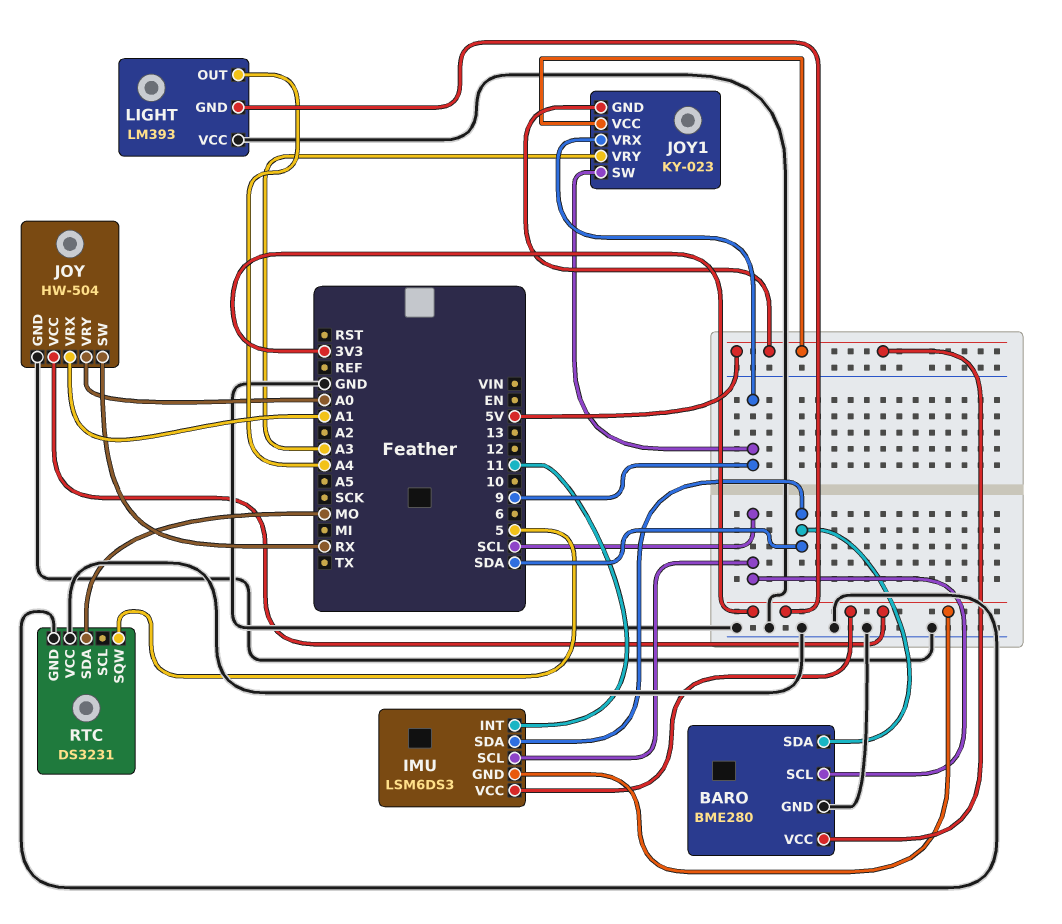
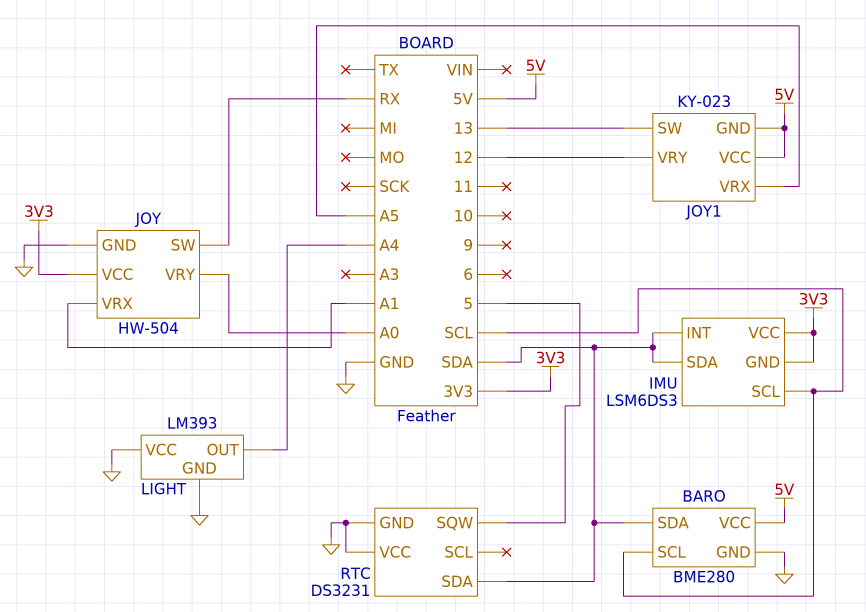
IMU pin INT: 11 -> SDA
JOY1 pin SW: 9 -> 13
JOY1 pin VRX: 9 -> A5
JOY1 pin VRY: A3 -> 12
LIGHT pin GND: 3V3 -> GND
RTC pin SDA: MO -> SDA

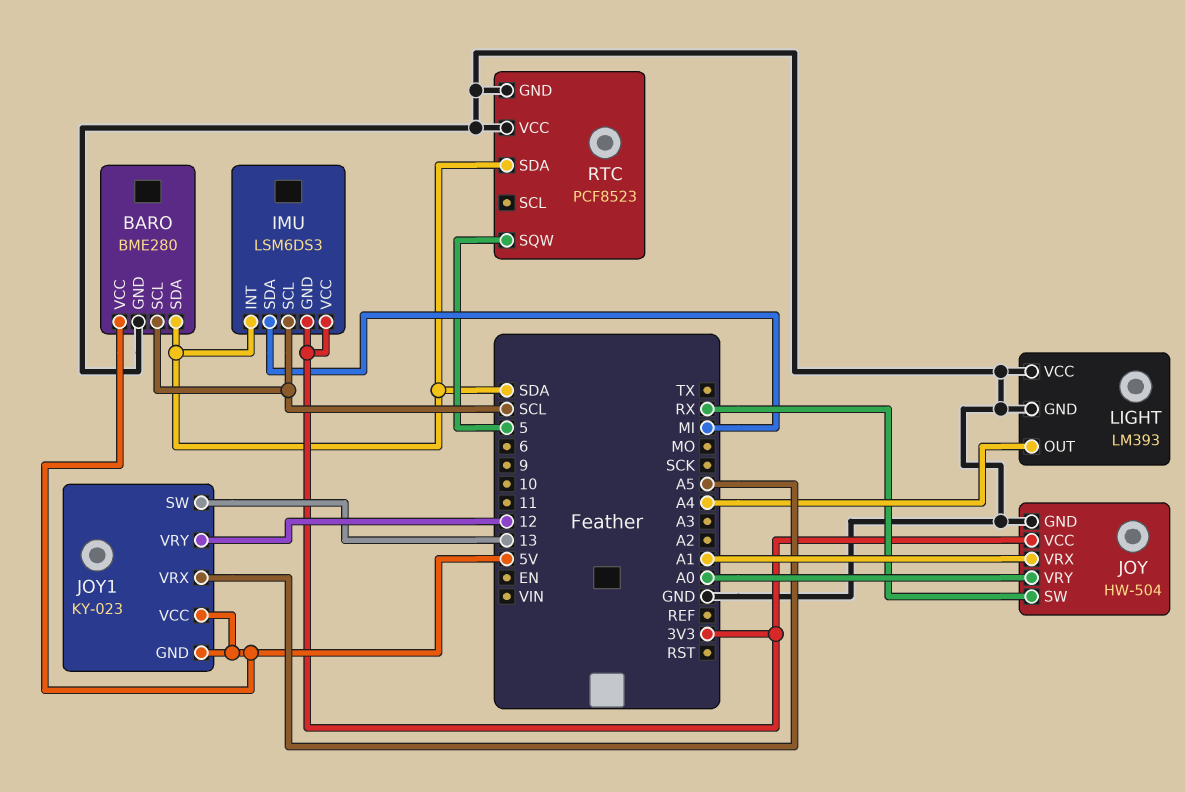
IMU pin SDA: SDA -> MI
RTC: DS3231 -> PCF8523

